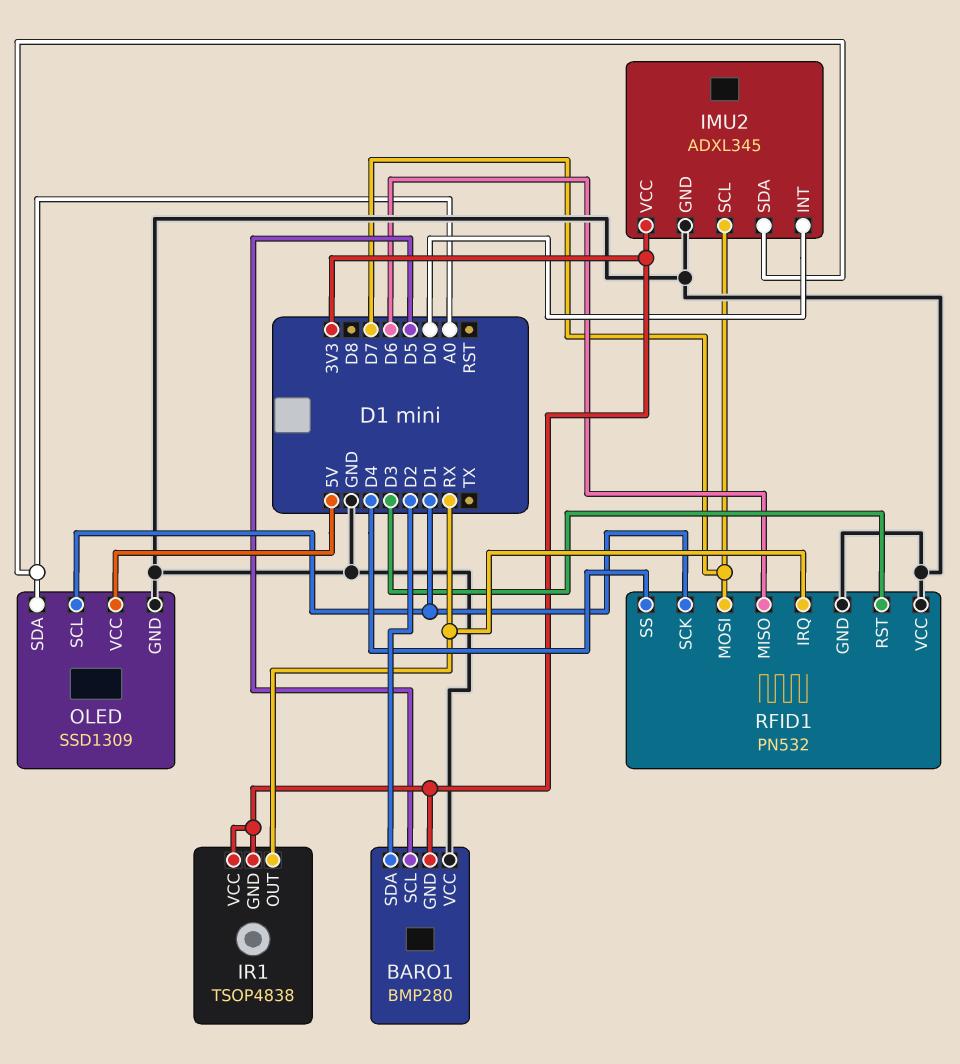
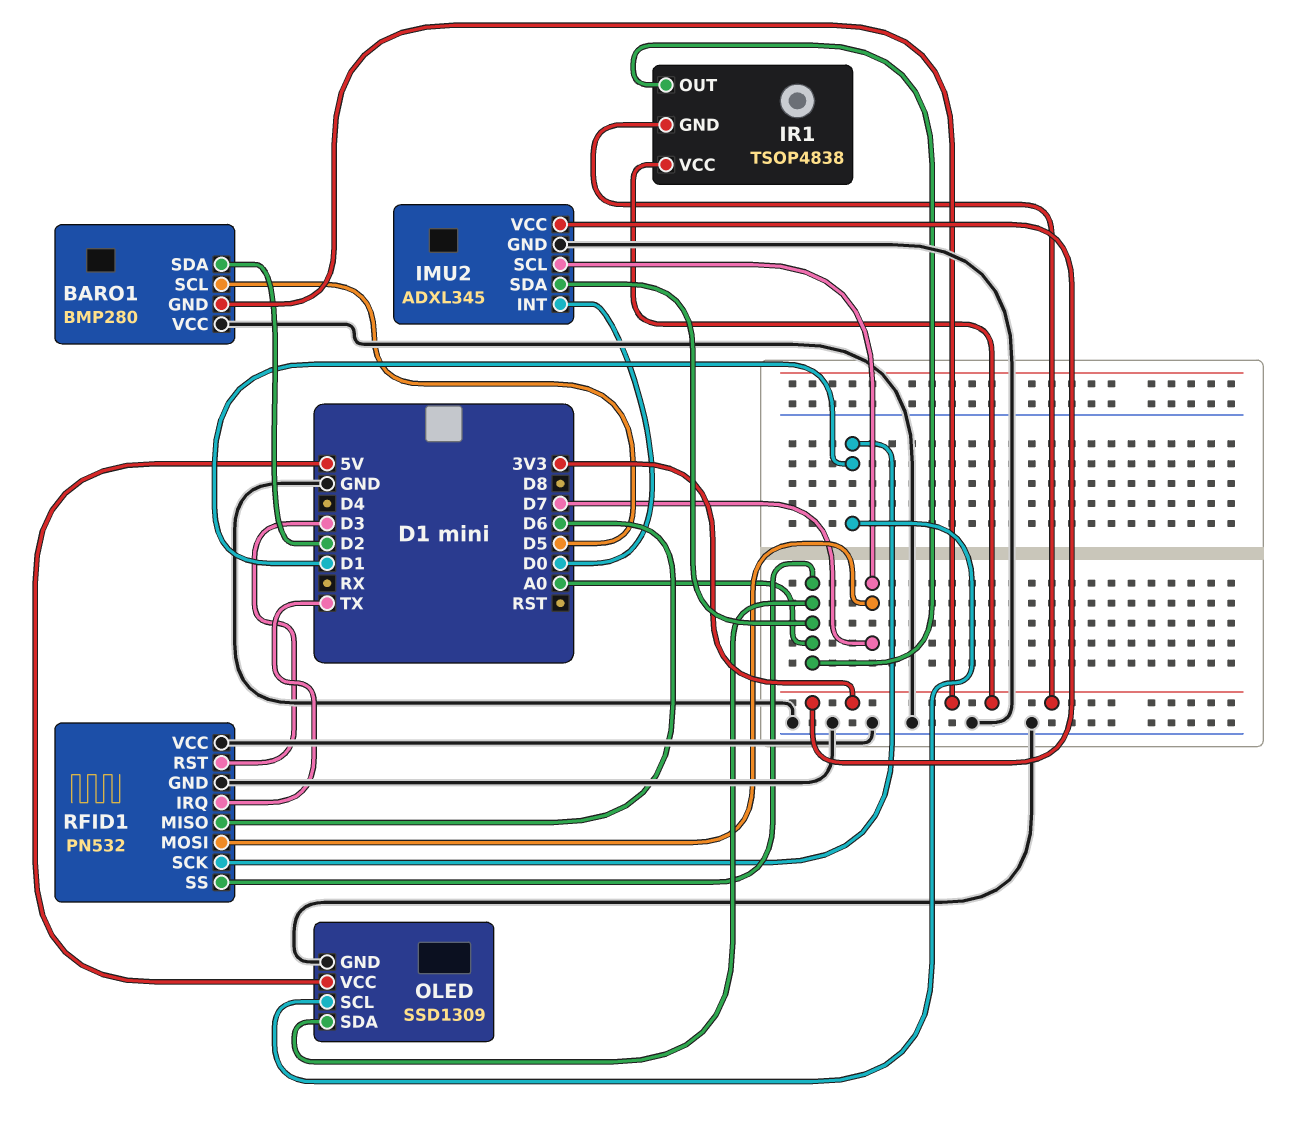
IR1 pin OUT: RX -> A0
RFID1 pin IRQ: RX -> TX
RFID1 pin SS: D4 -> A0

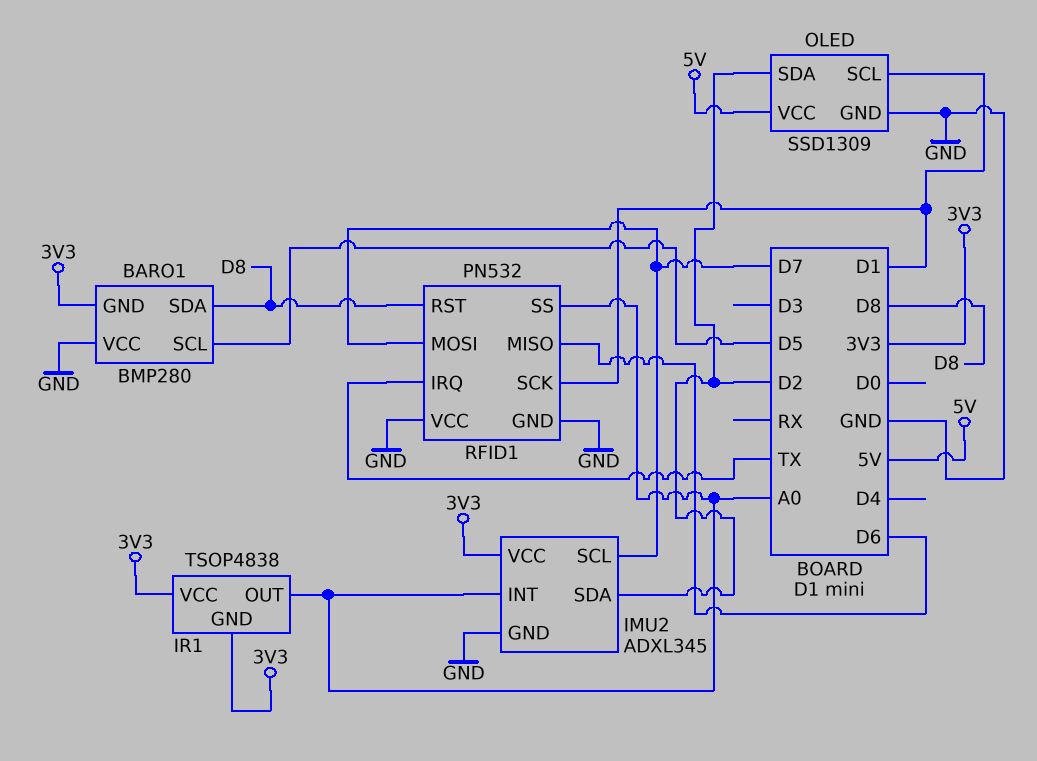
BARO1 pin SDA: D2 -> D8
IMU2 pin INT: D0 -> A0
IMU2 pin SDA: A0 -> D2
OLED pin SDA: A0 -> D2
RFID1 pin RST: D3 -> D8

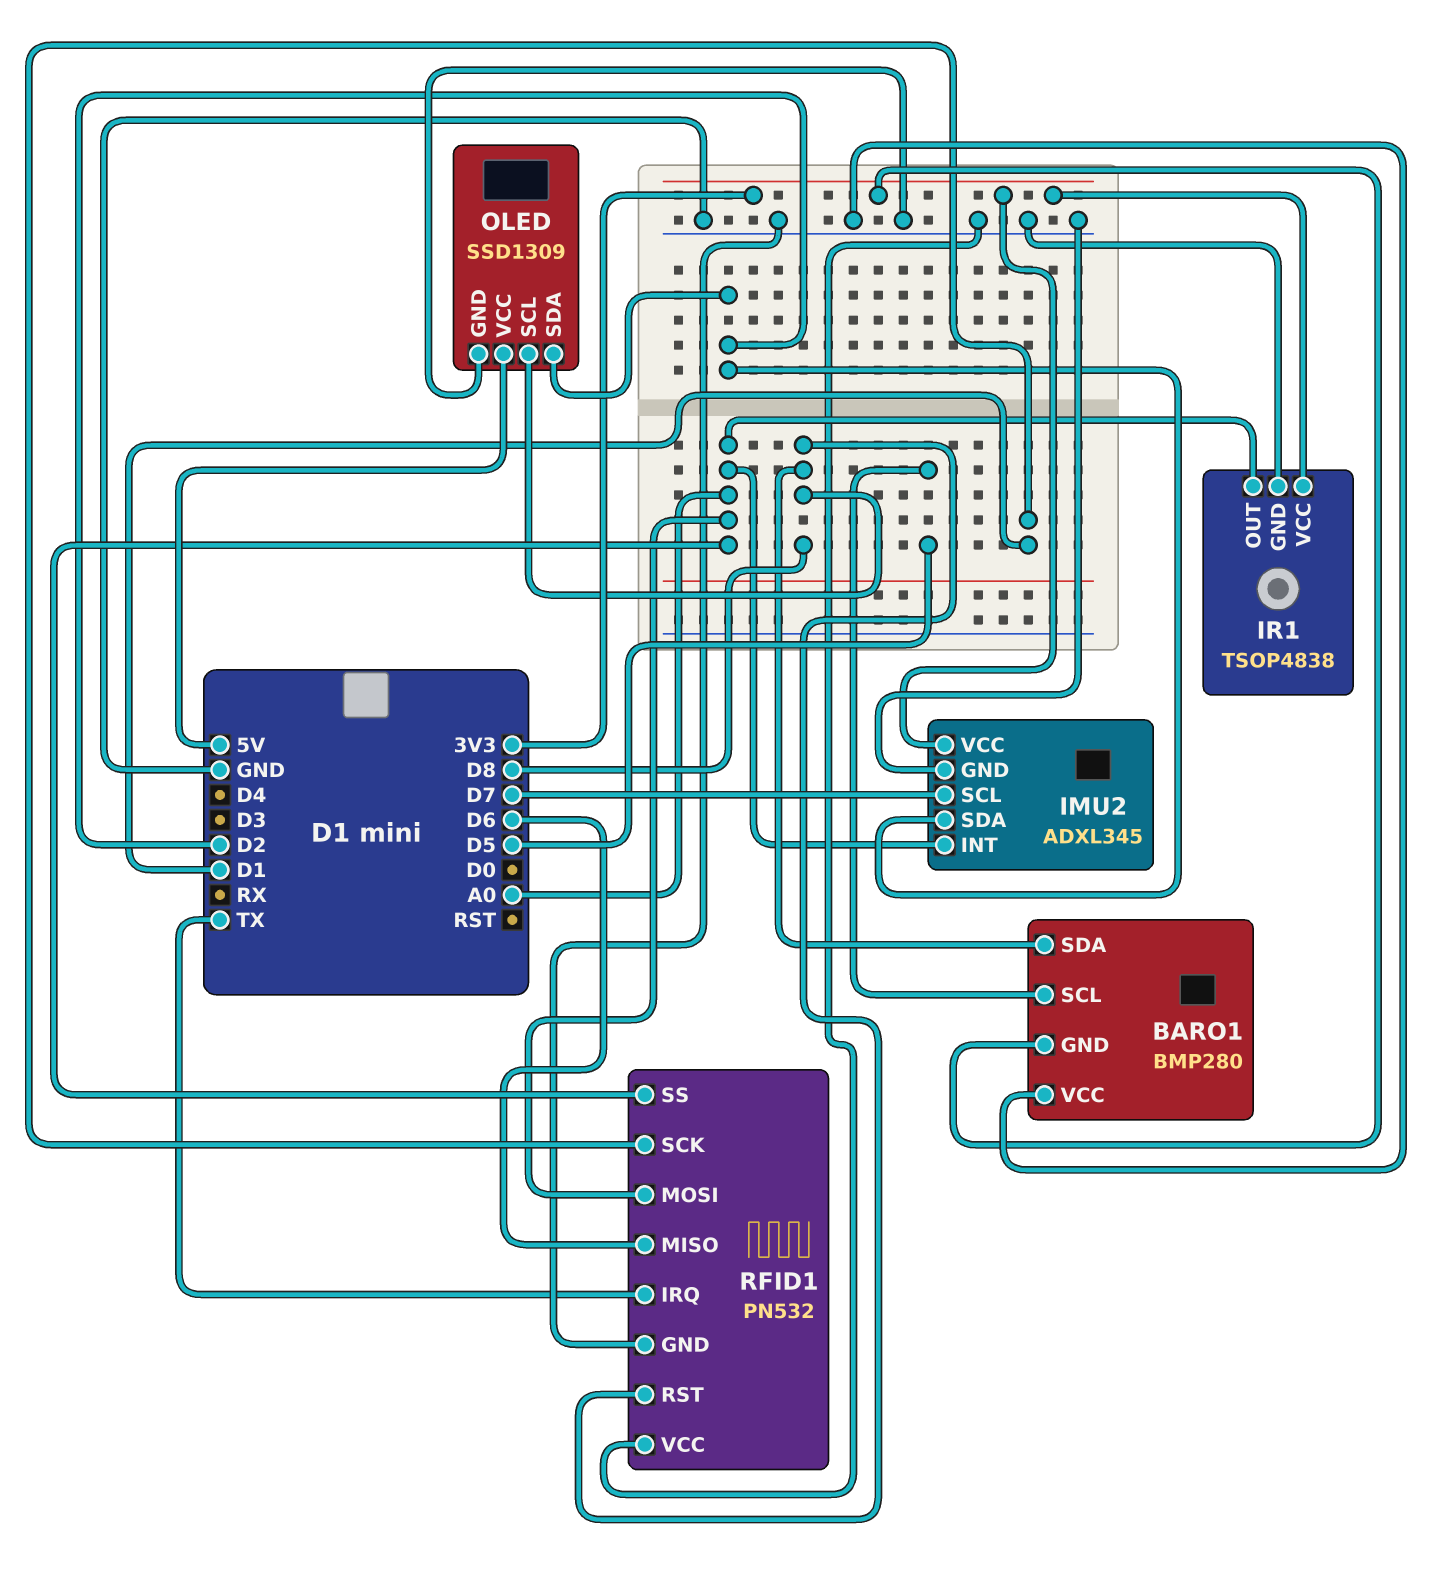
IR1 pin GND: 3V3 -> GND
OLED pin SCL: D1 -> D8
RFID1 pin MOSI: D7 -> A0

